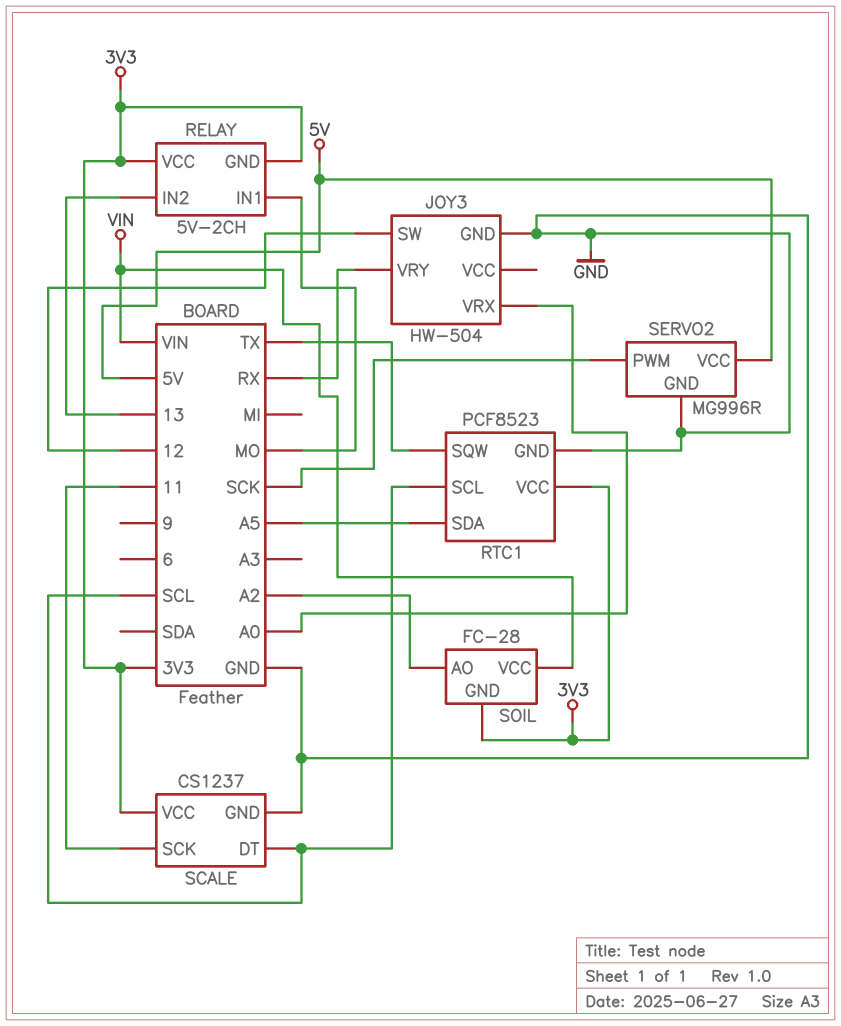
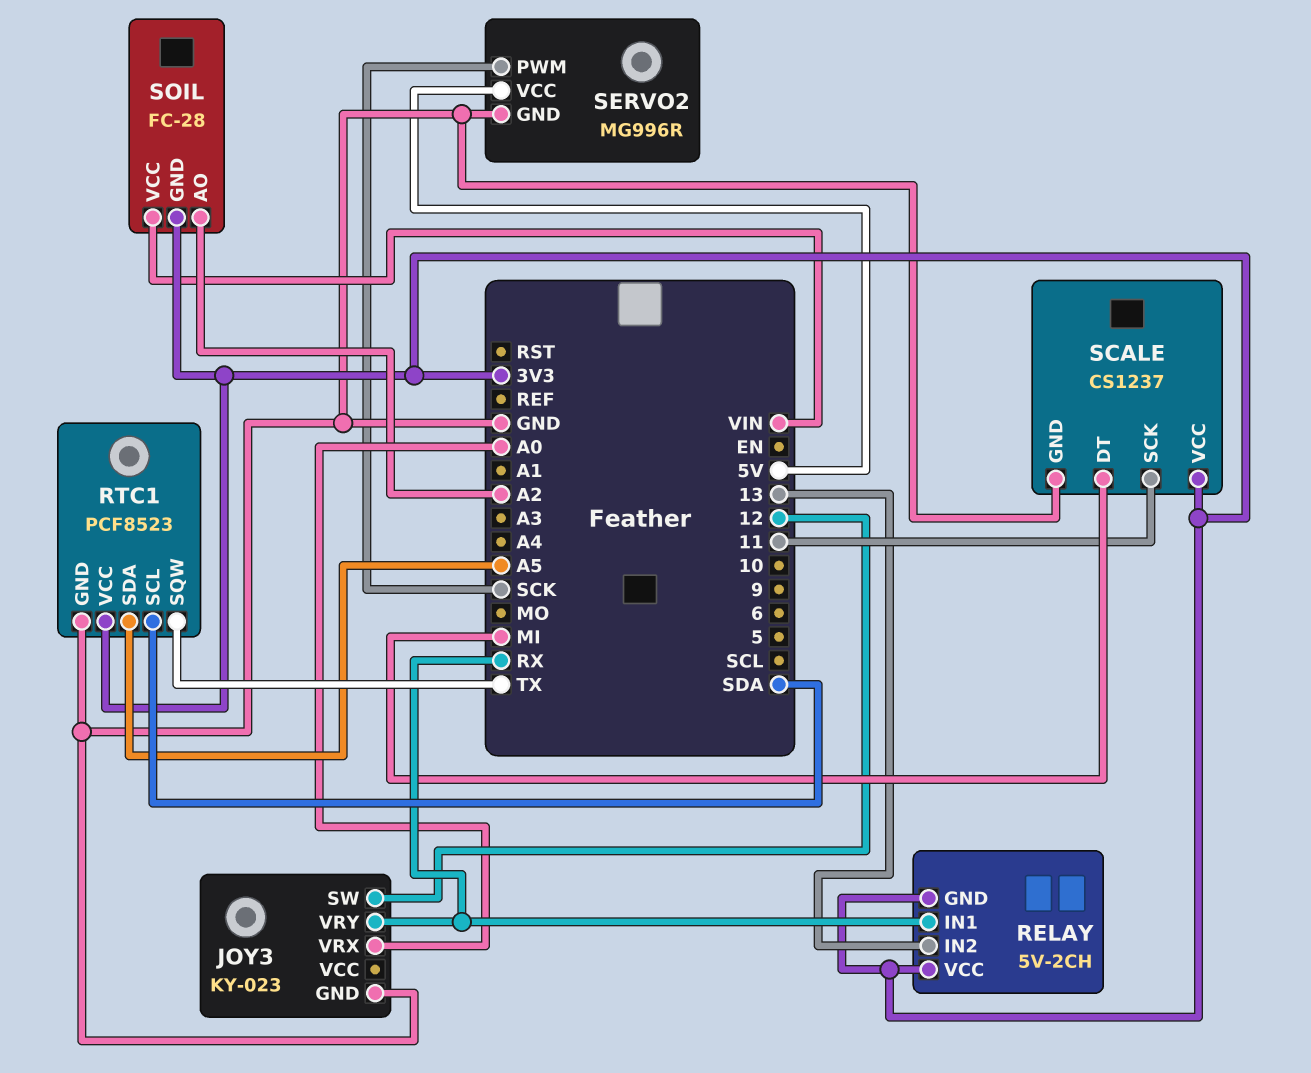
JOY3: HW-504 -> KY-023
RELAY pin IN1: MO -> RX
RTC1 pin SCL: SCL -> SDA
SCALE pin DT: SCL -> MI

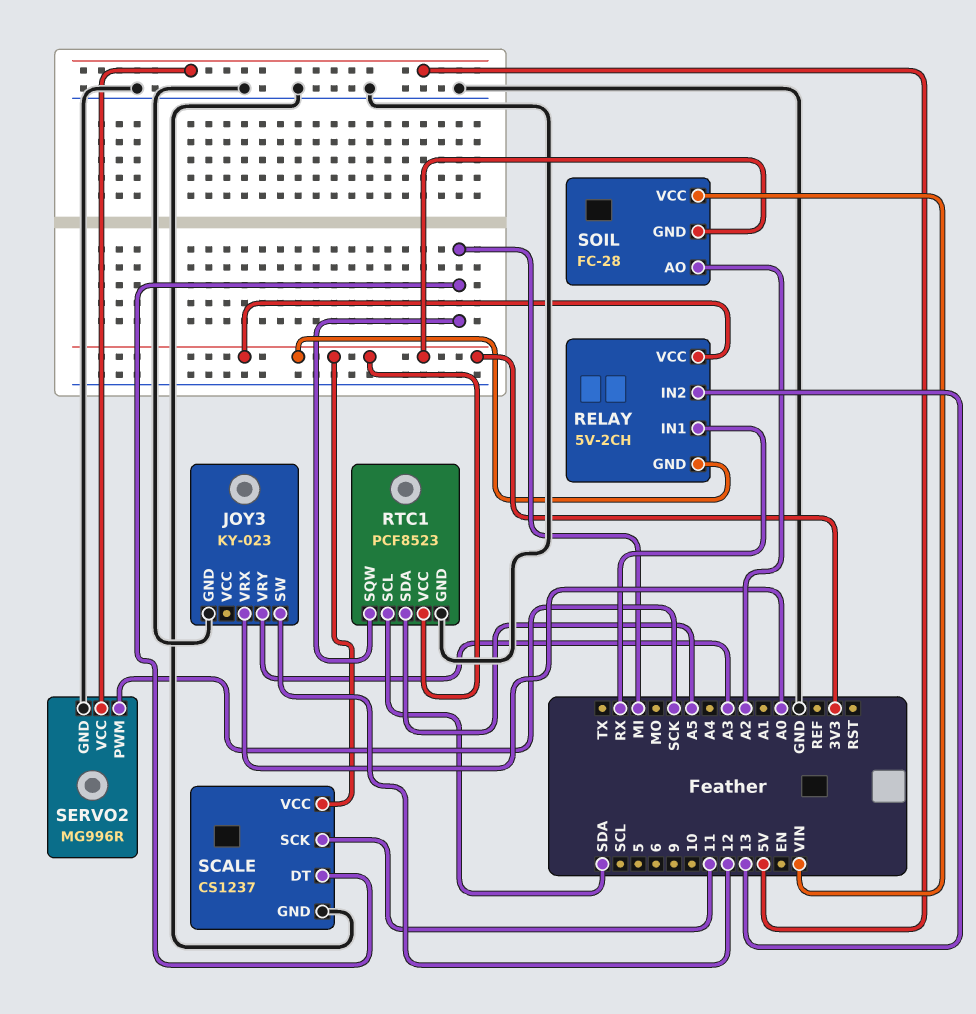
JOY3 pin VRY: RX -> A3
RTC1 pin SQW: TX -> MI

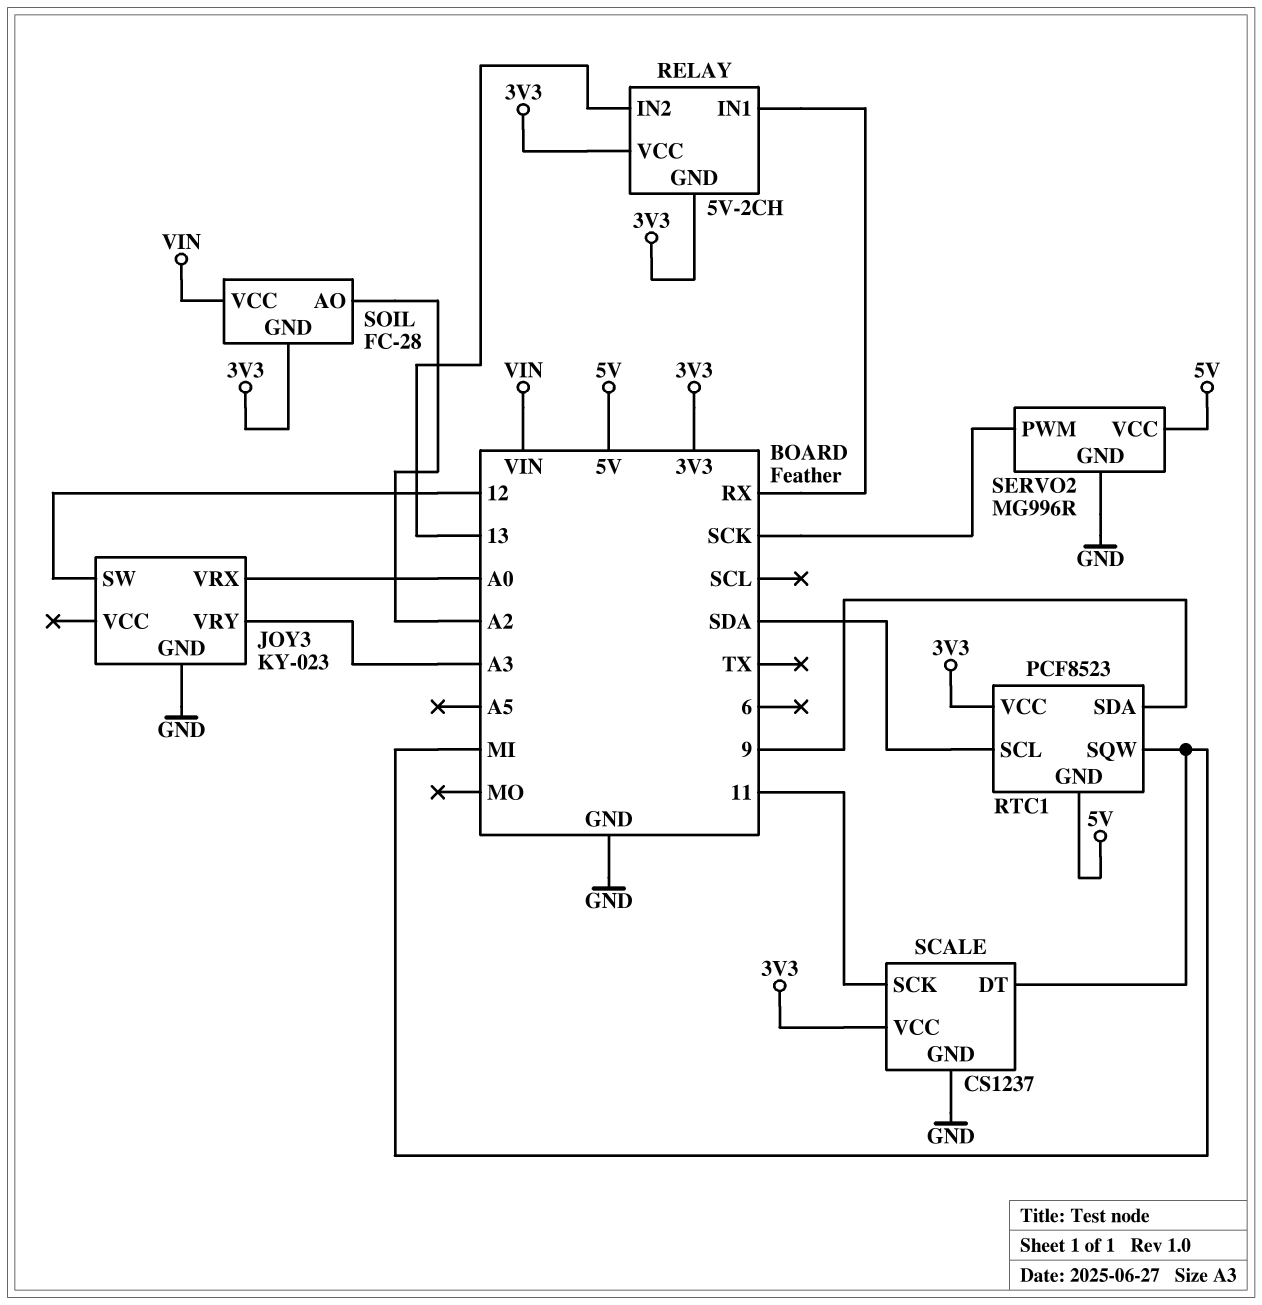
RTC1 pin GND: GND -> 5V
RTC1 pin SDA: A5 -> 9

